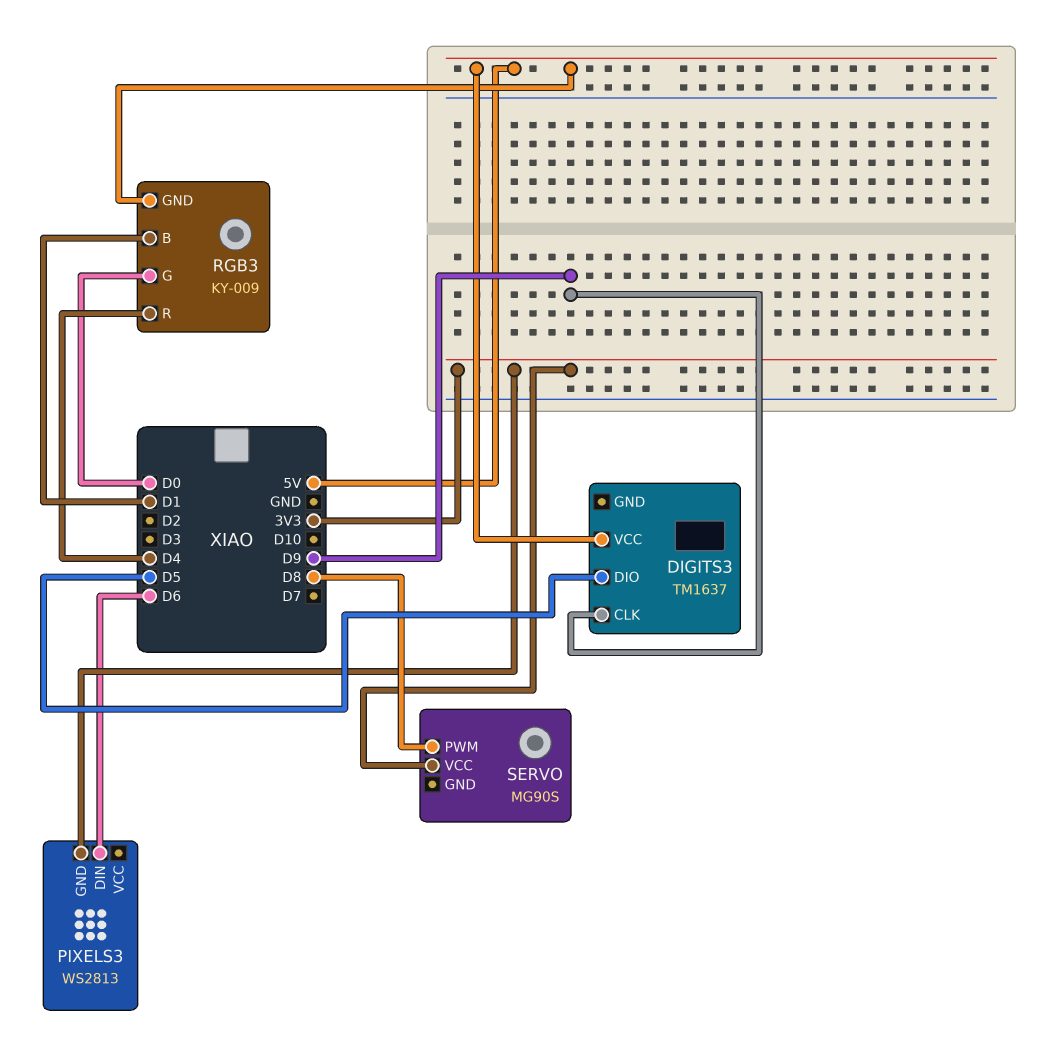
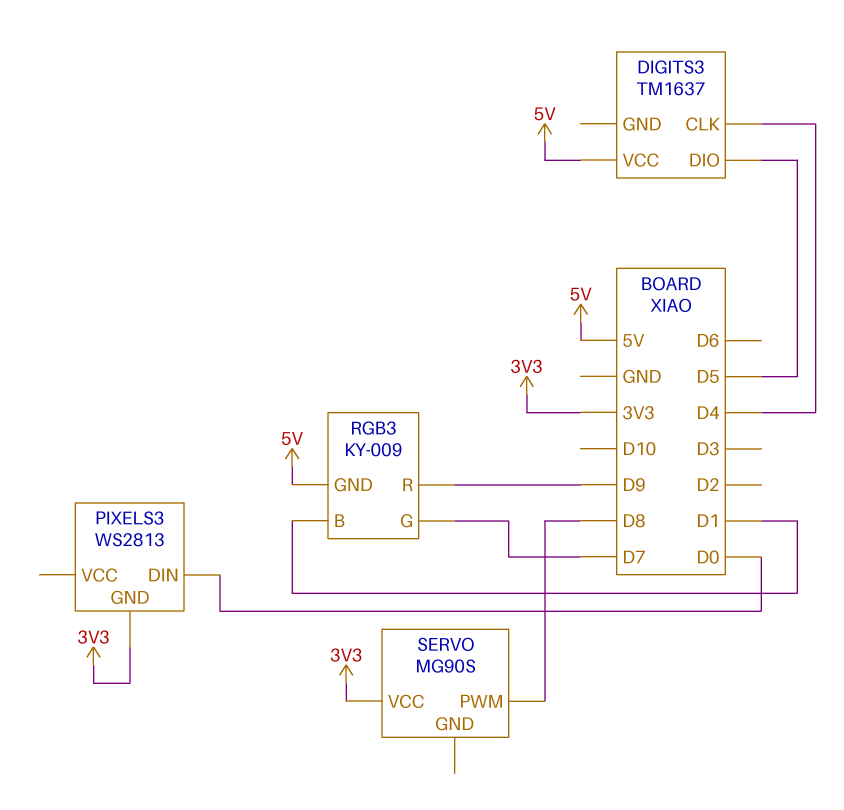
DIGITS3 pin CLK: D9 -> D4
PIXELS3 pin DIN: D6 -> D0
RGB3 pin G: D0 -> D7
RGB3 pin R: D4 -> D9

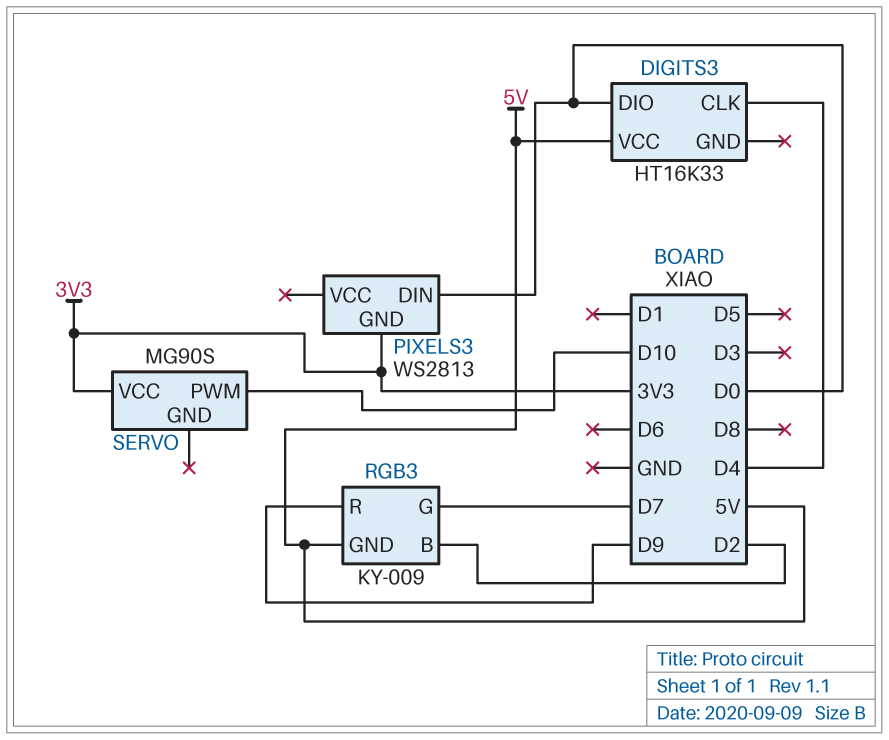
DIGITS3: TM1637 -> HT16K33
DIGITS3 pin DIO: D5 -> D0
RGB3 pin B: D1 -> D2
SERVO pin PWM: D8 -> D10

